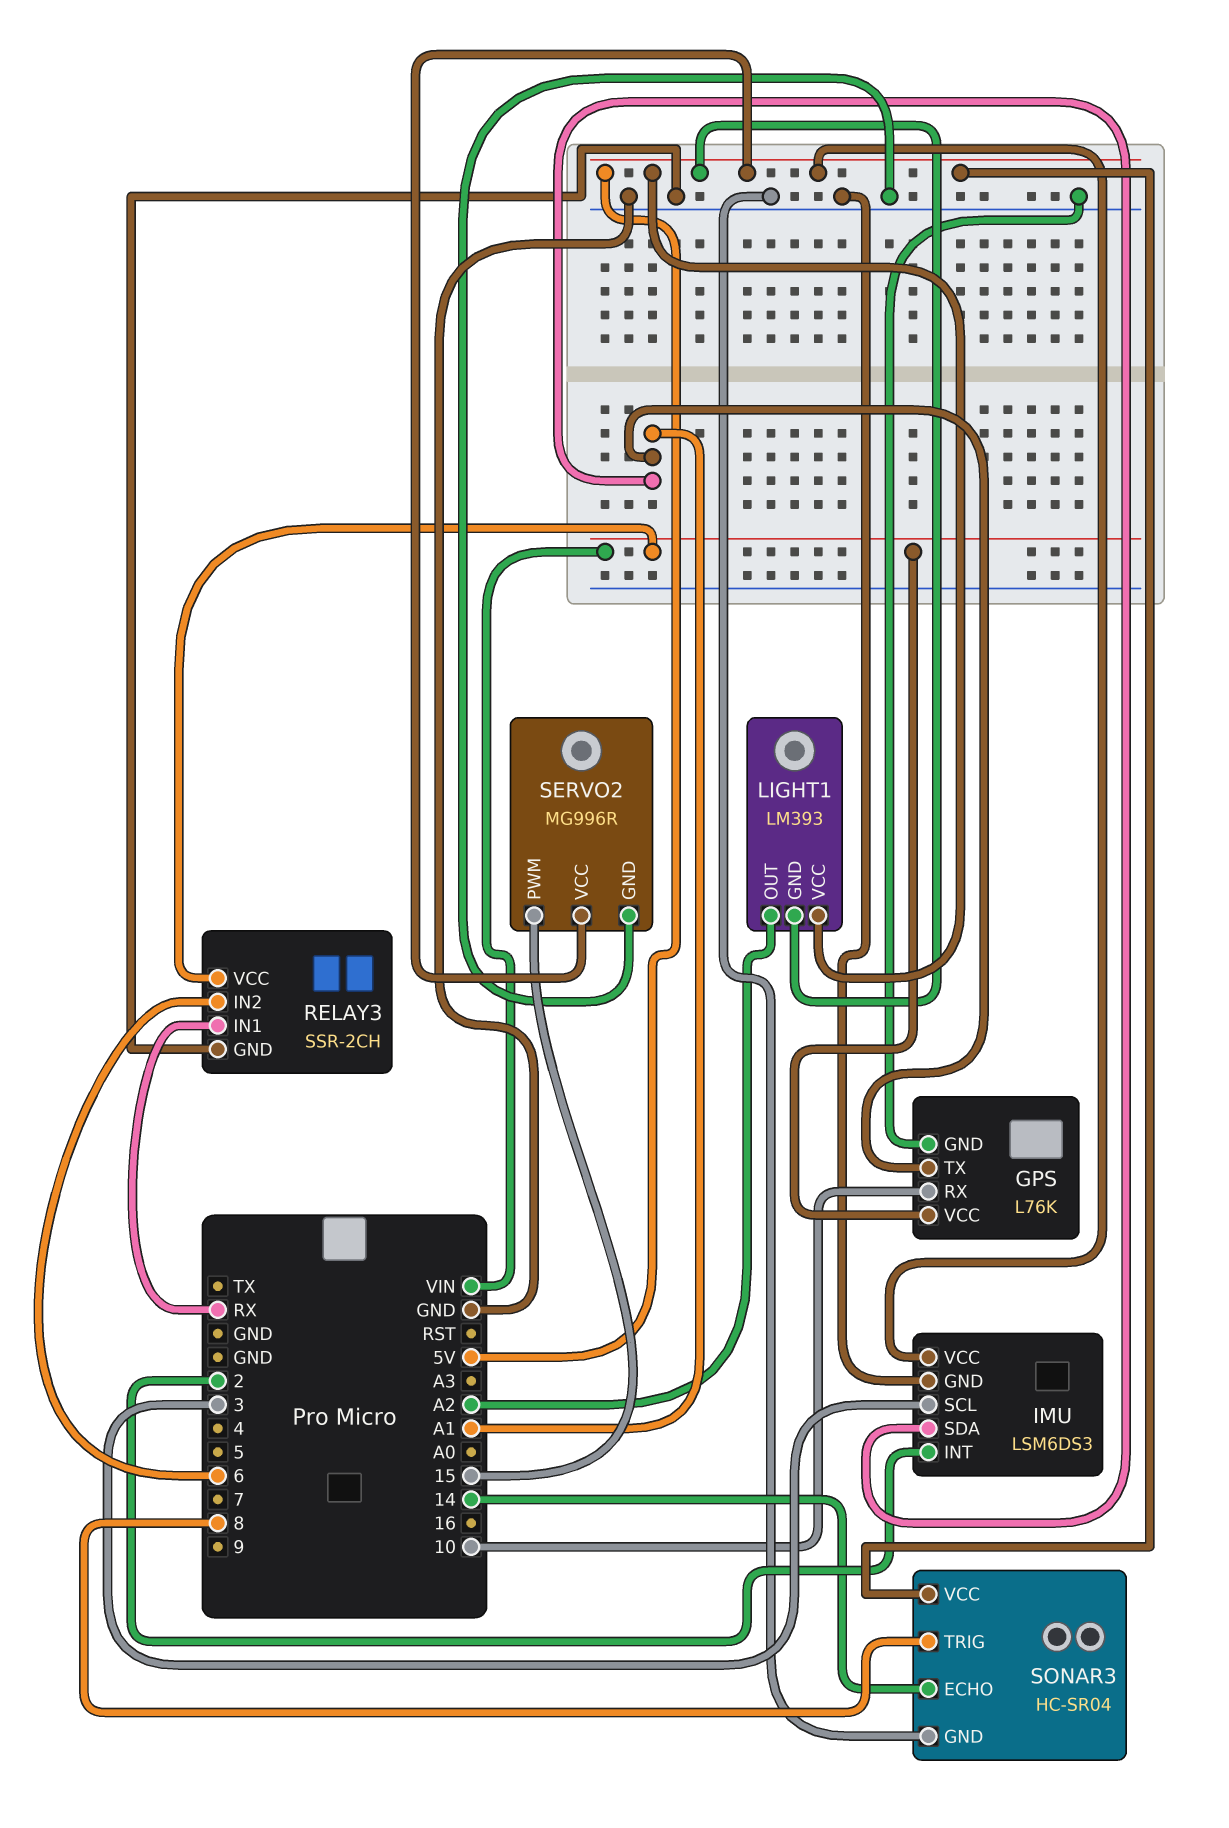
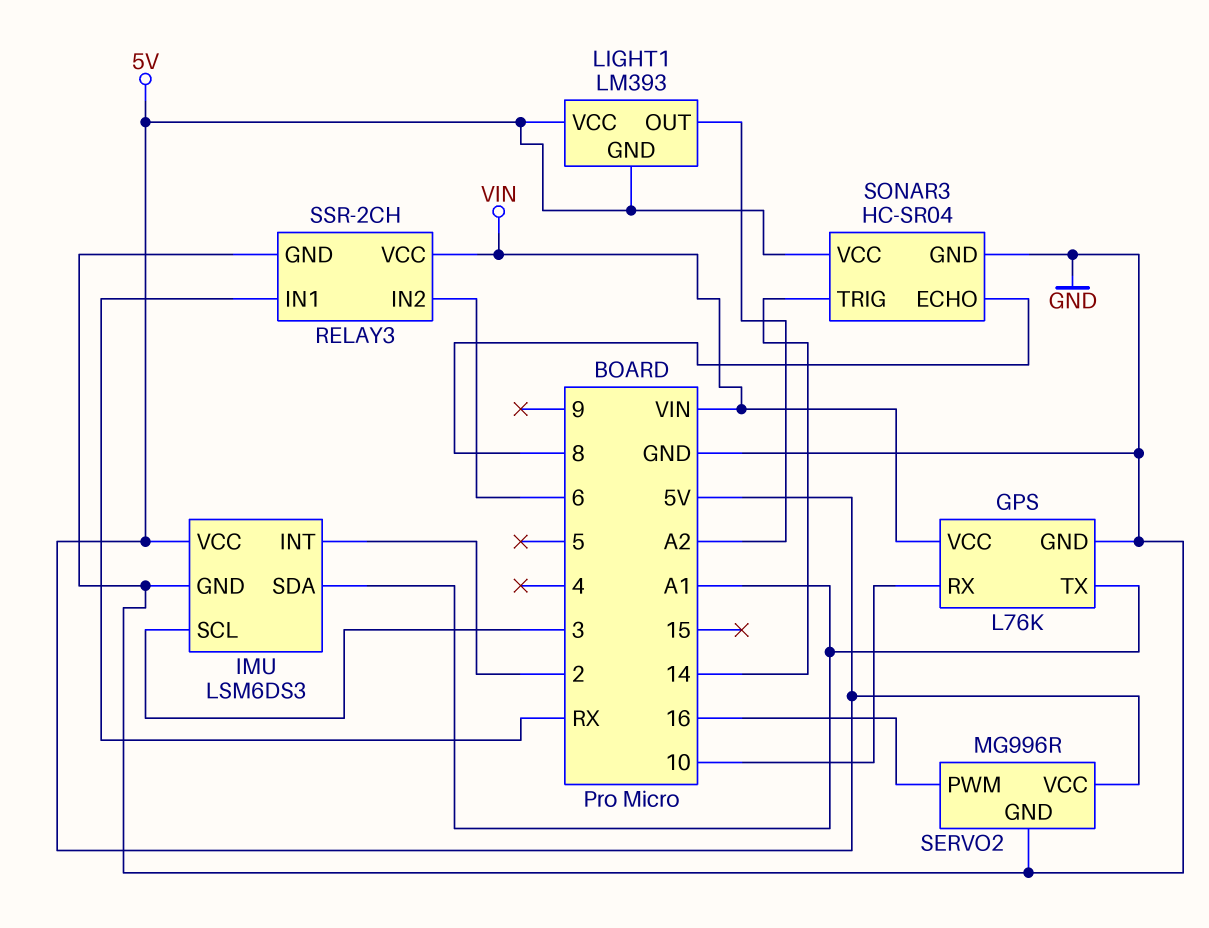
SERVO2 pin PWM: 15 -> 16
SONAR3 pin ECHO: 14 -> 8
SONAR3 pin TRIG: 8 -> 14

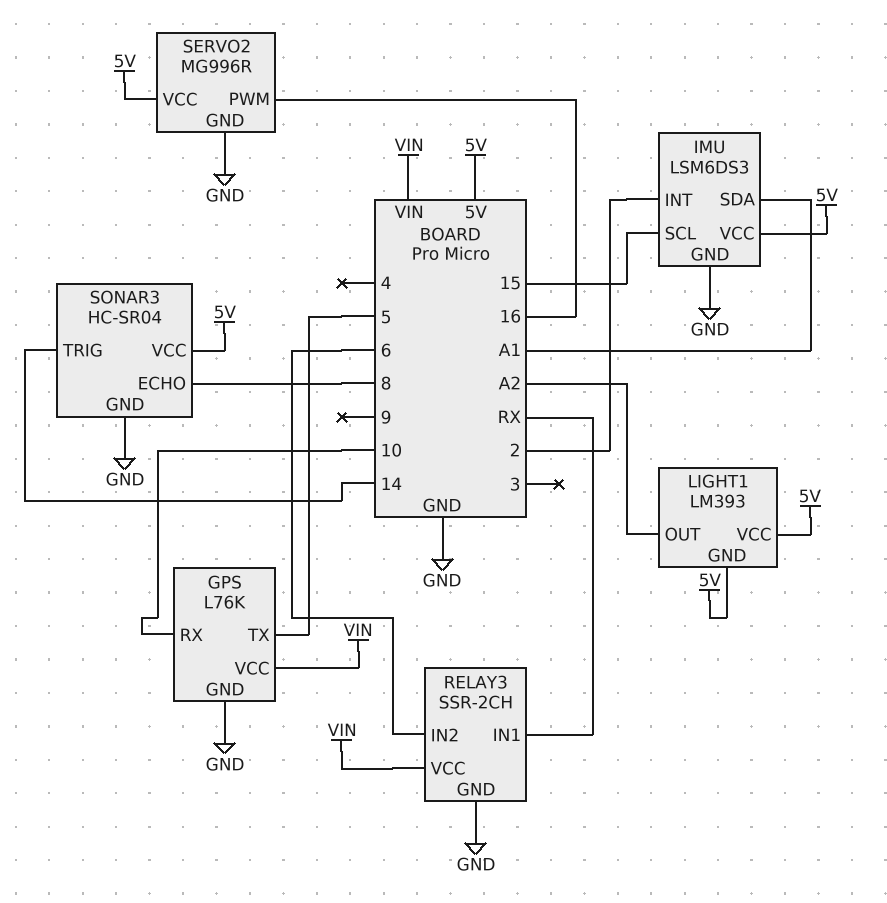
GPS pin TX: A1 -> 5
IMU pin SCL: 3 -> 15

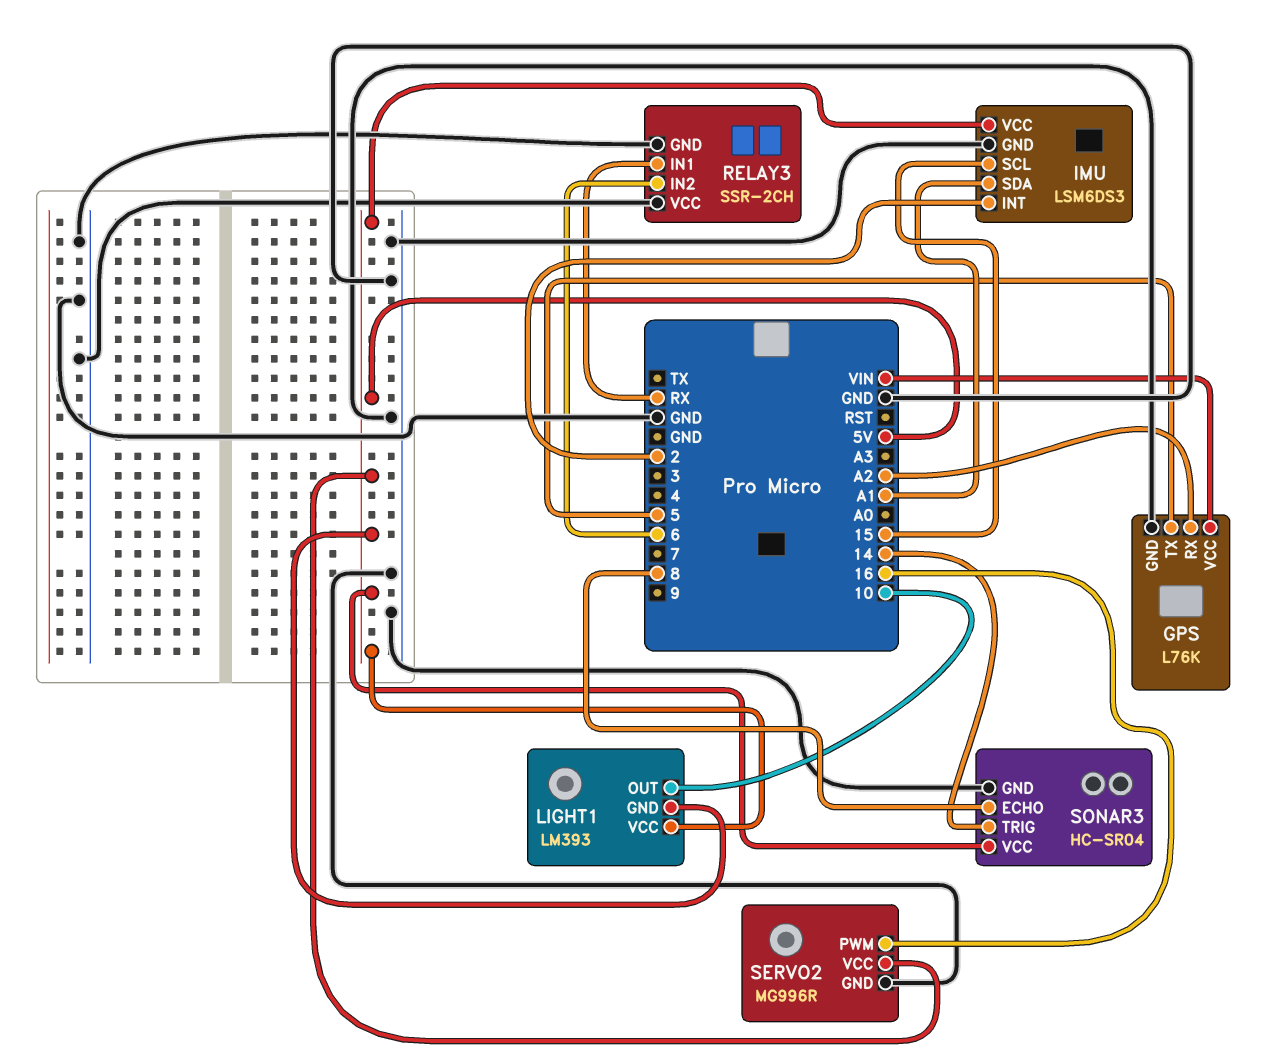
GPS pin RX: 10 -> A2
LIGHT1 pin OUT: A2 -> 10
RELAY3 pin VCC: VIN -> GND

